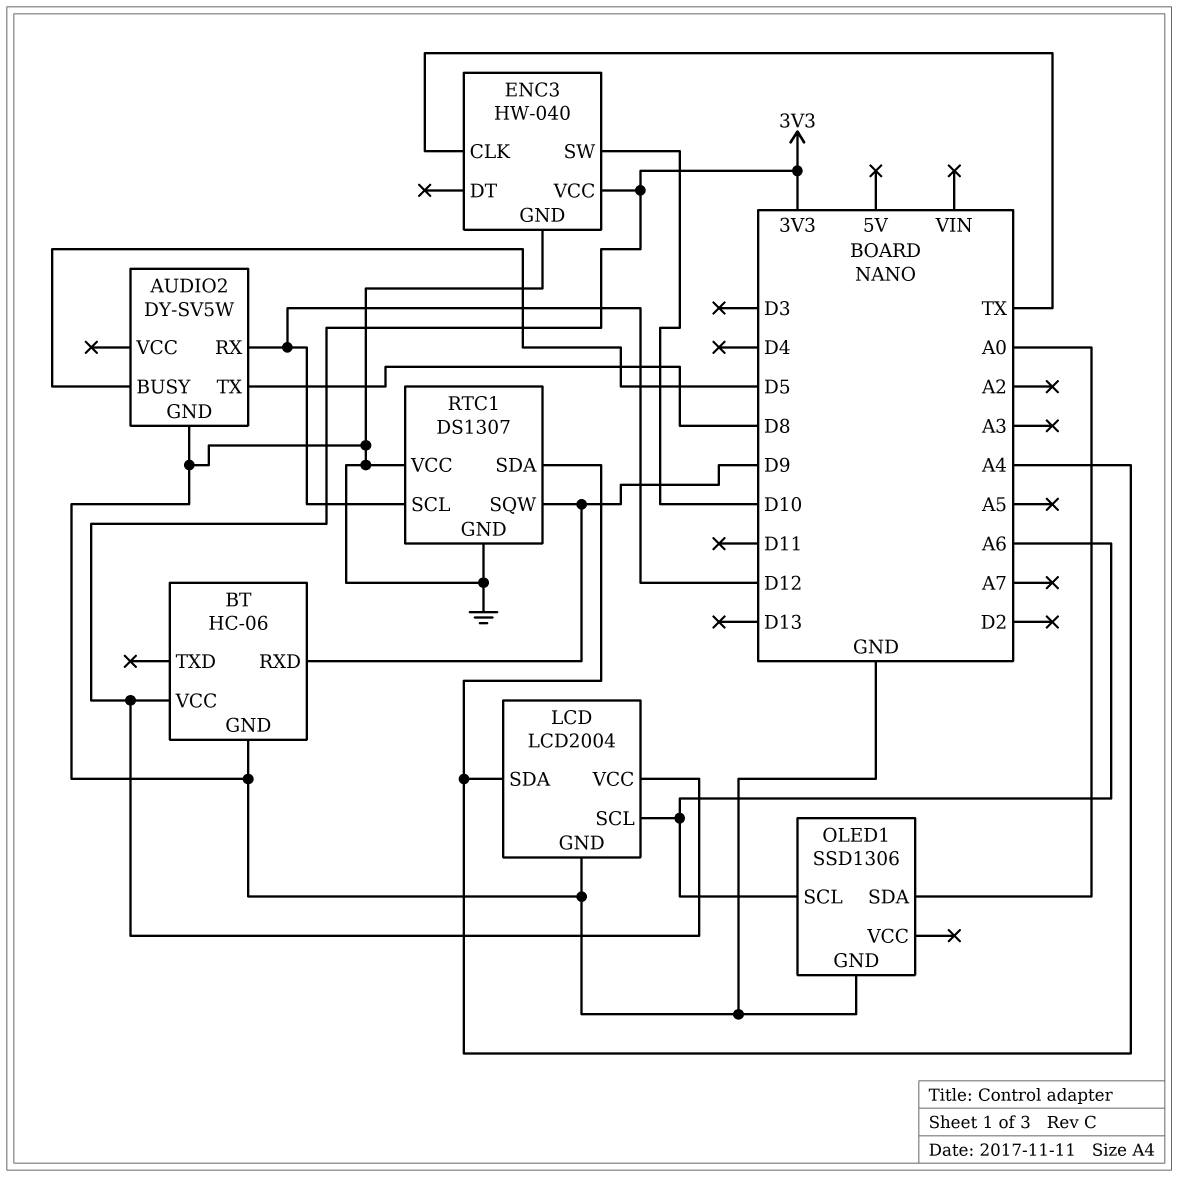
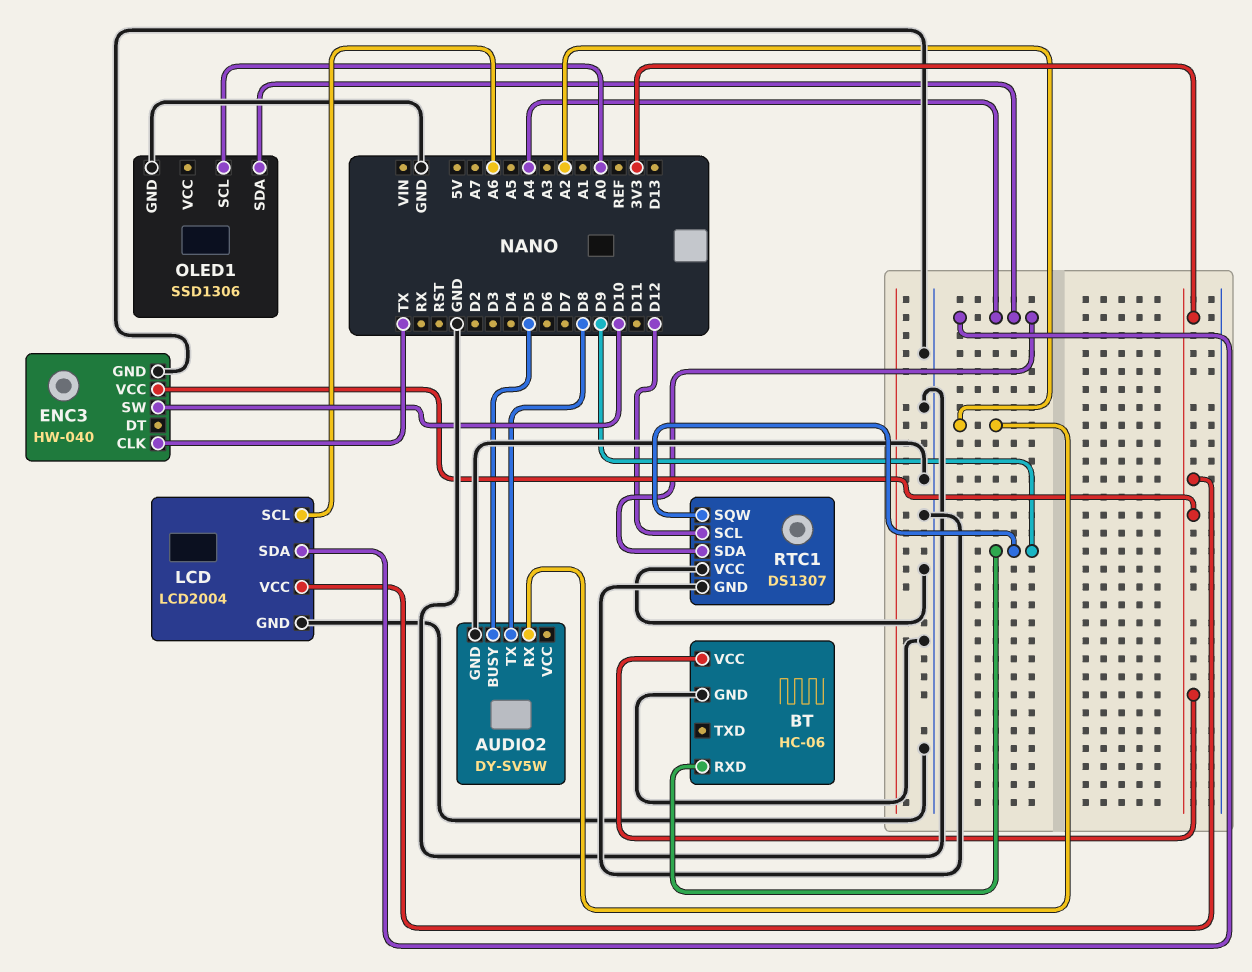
AUDIO2 pin RX: D12 -> A2
OLED1 pin SCL: A6 -> A0
OLED1 pin SDA: A0 -> A4

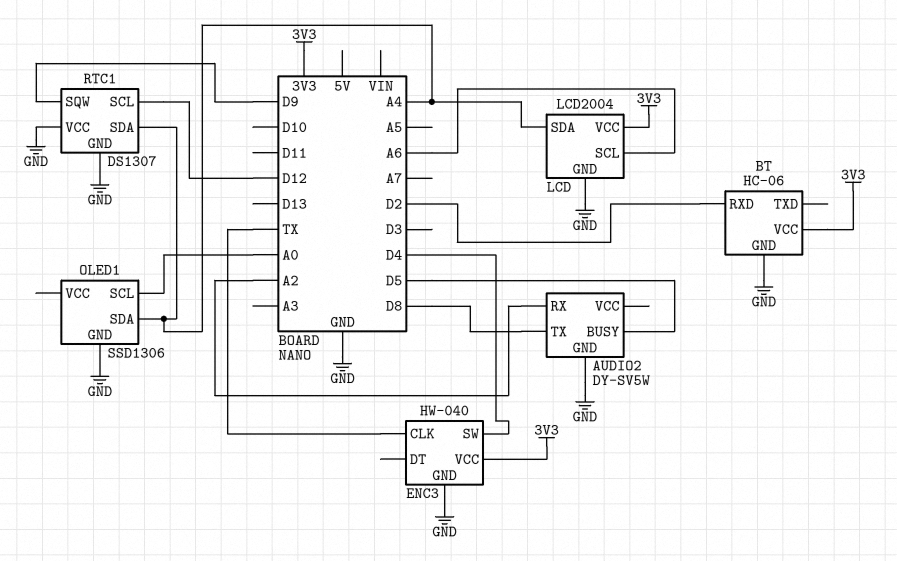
BT pin RXD: D9 -> D2
ENC3 pin SW: D10 -> D4

